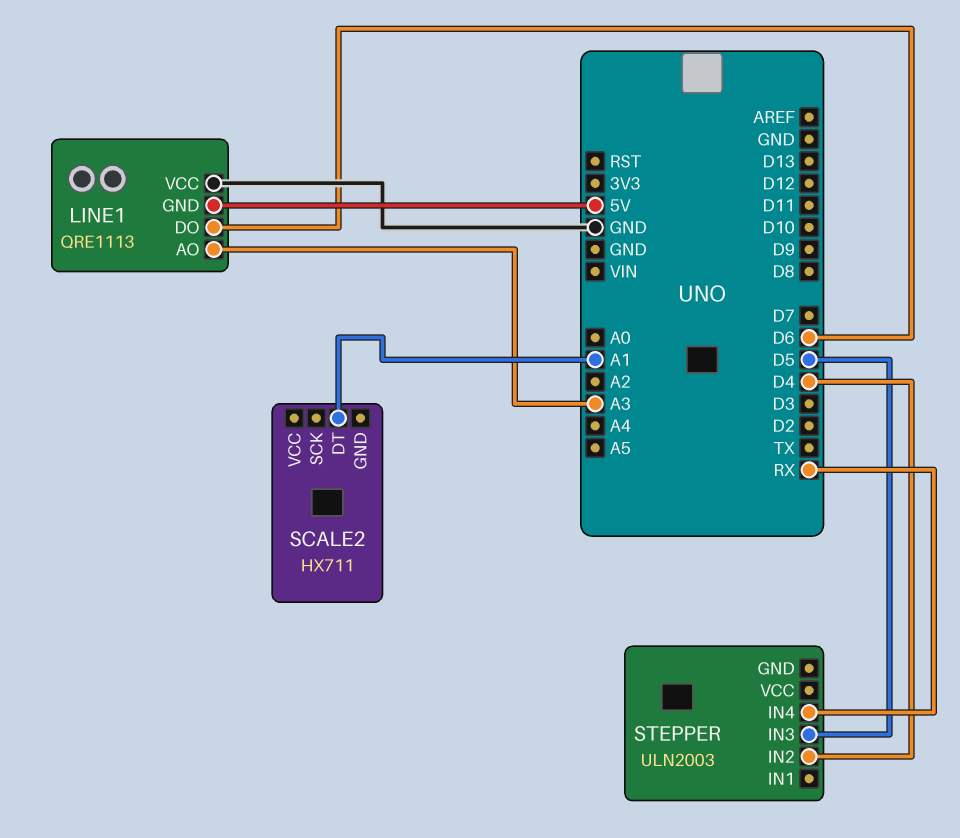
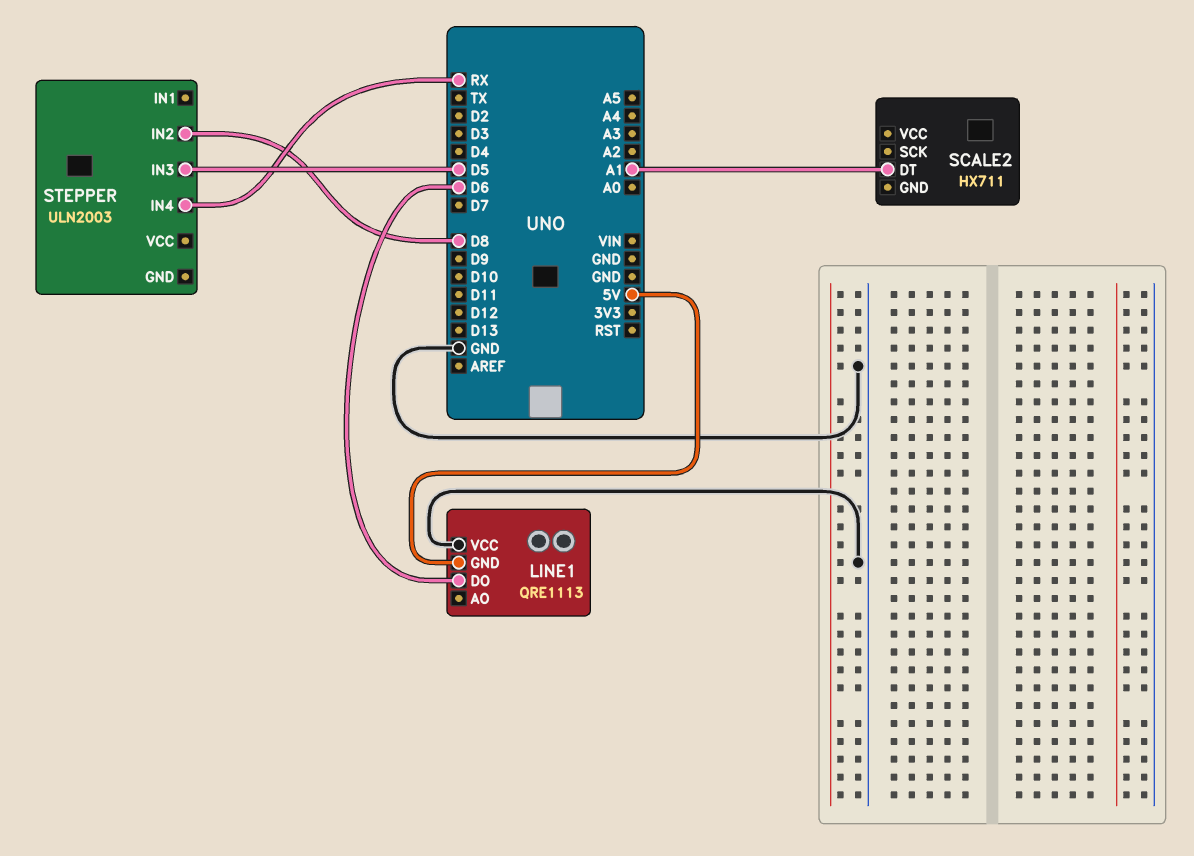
LINE1 pin AO: A3 -> none
STEPPER pin IN2: D4 -> D8

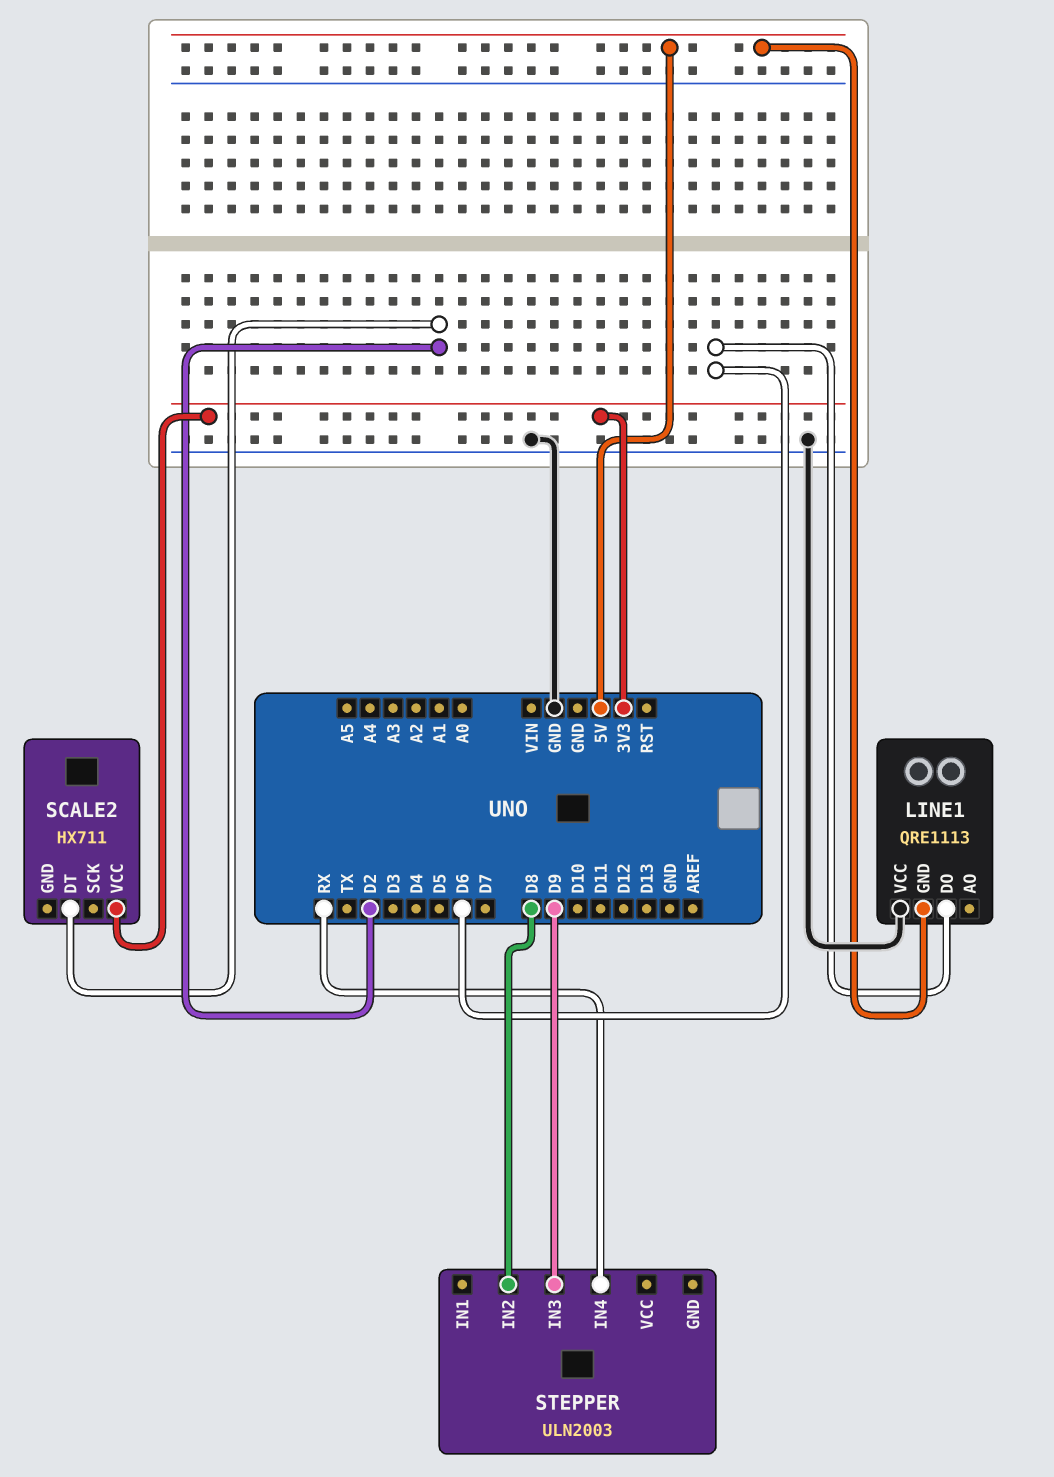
SCALE2 pin DT: A1 -> D2
SCALE2 pin VCC: none -> 3V3
STEPPER pin IN3: D5 -> D9

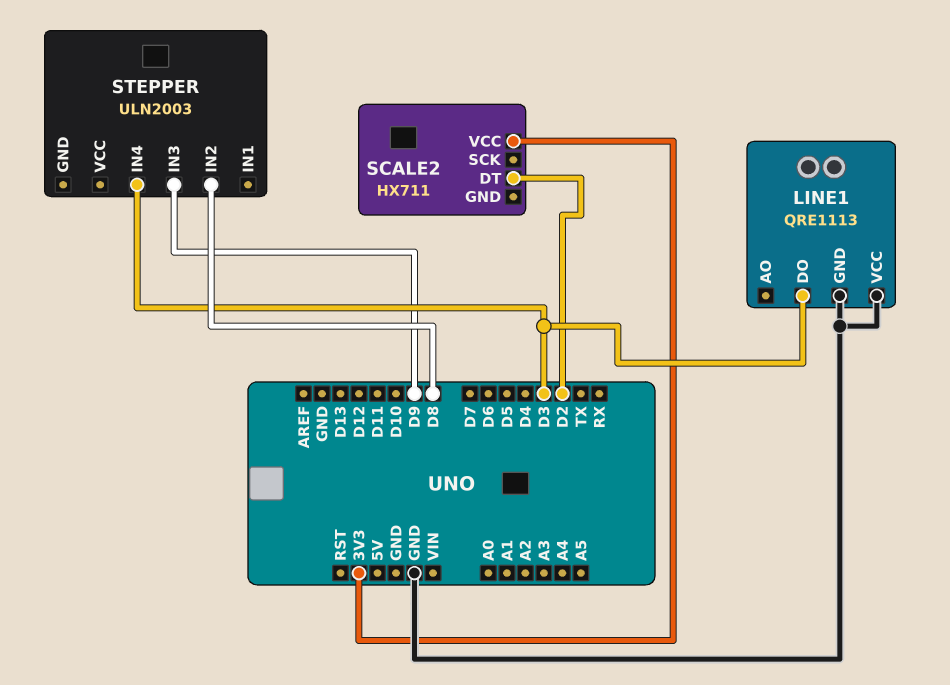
LINE1 pin DO: D6 -> D3
LINE1 pin GND: 5V -> GND
STEPPER pin IN4: RX -> D3

